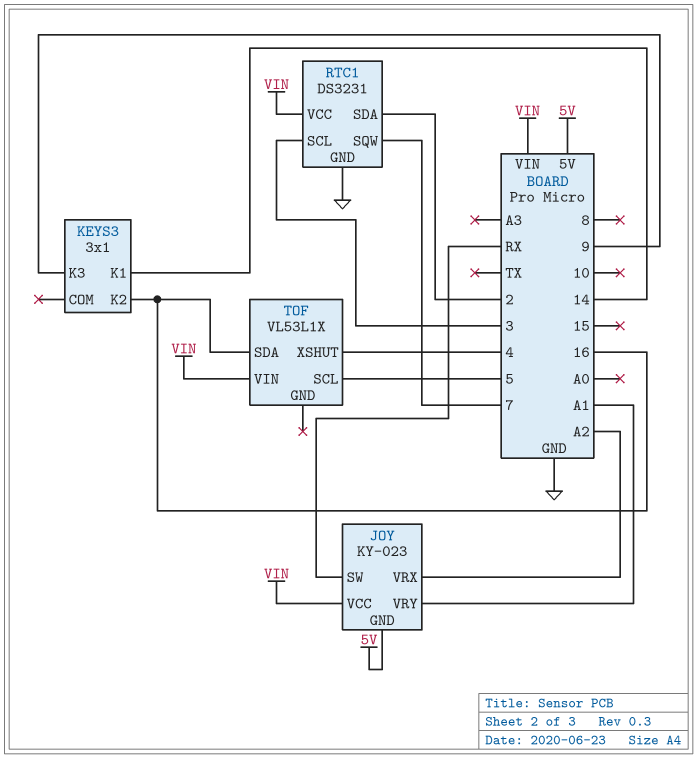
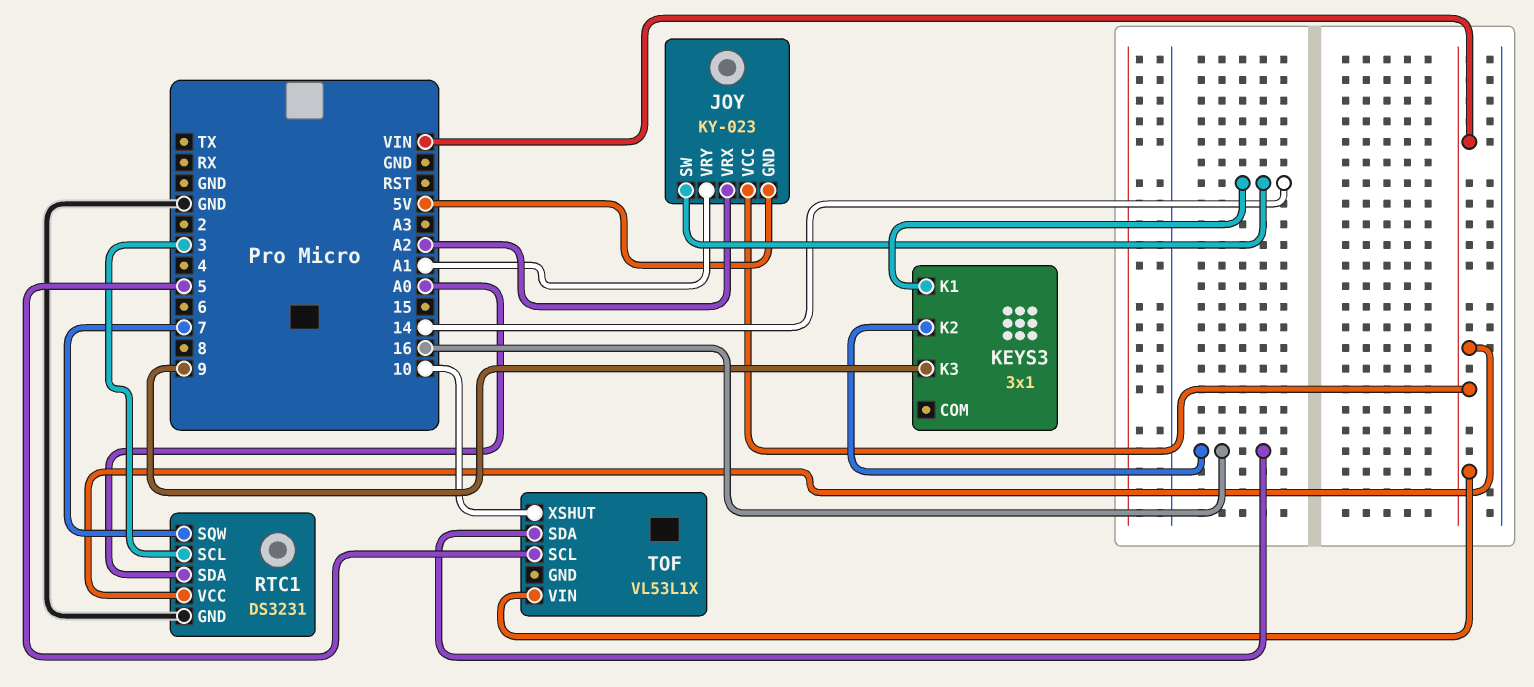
JOY pin SW: RX -> 14
RTC1 pin SDA: 2 -> A0
TOF pin XSHUT: 4 -> 10

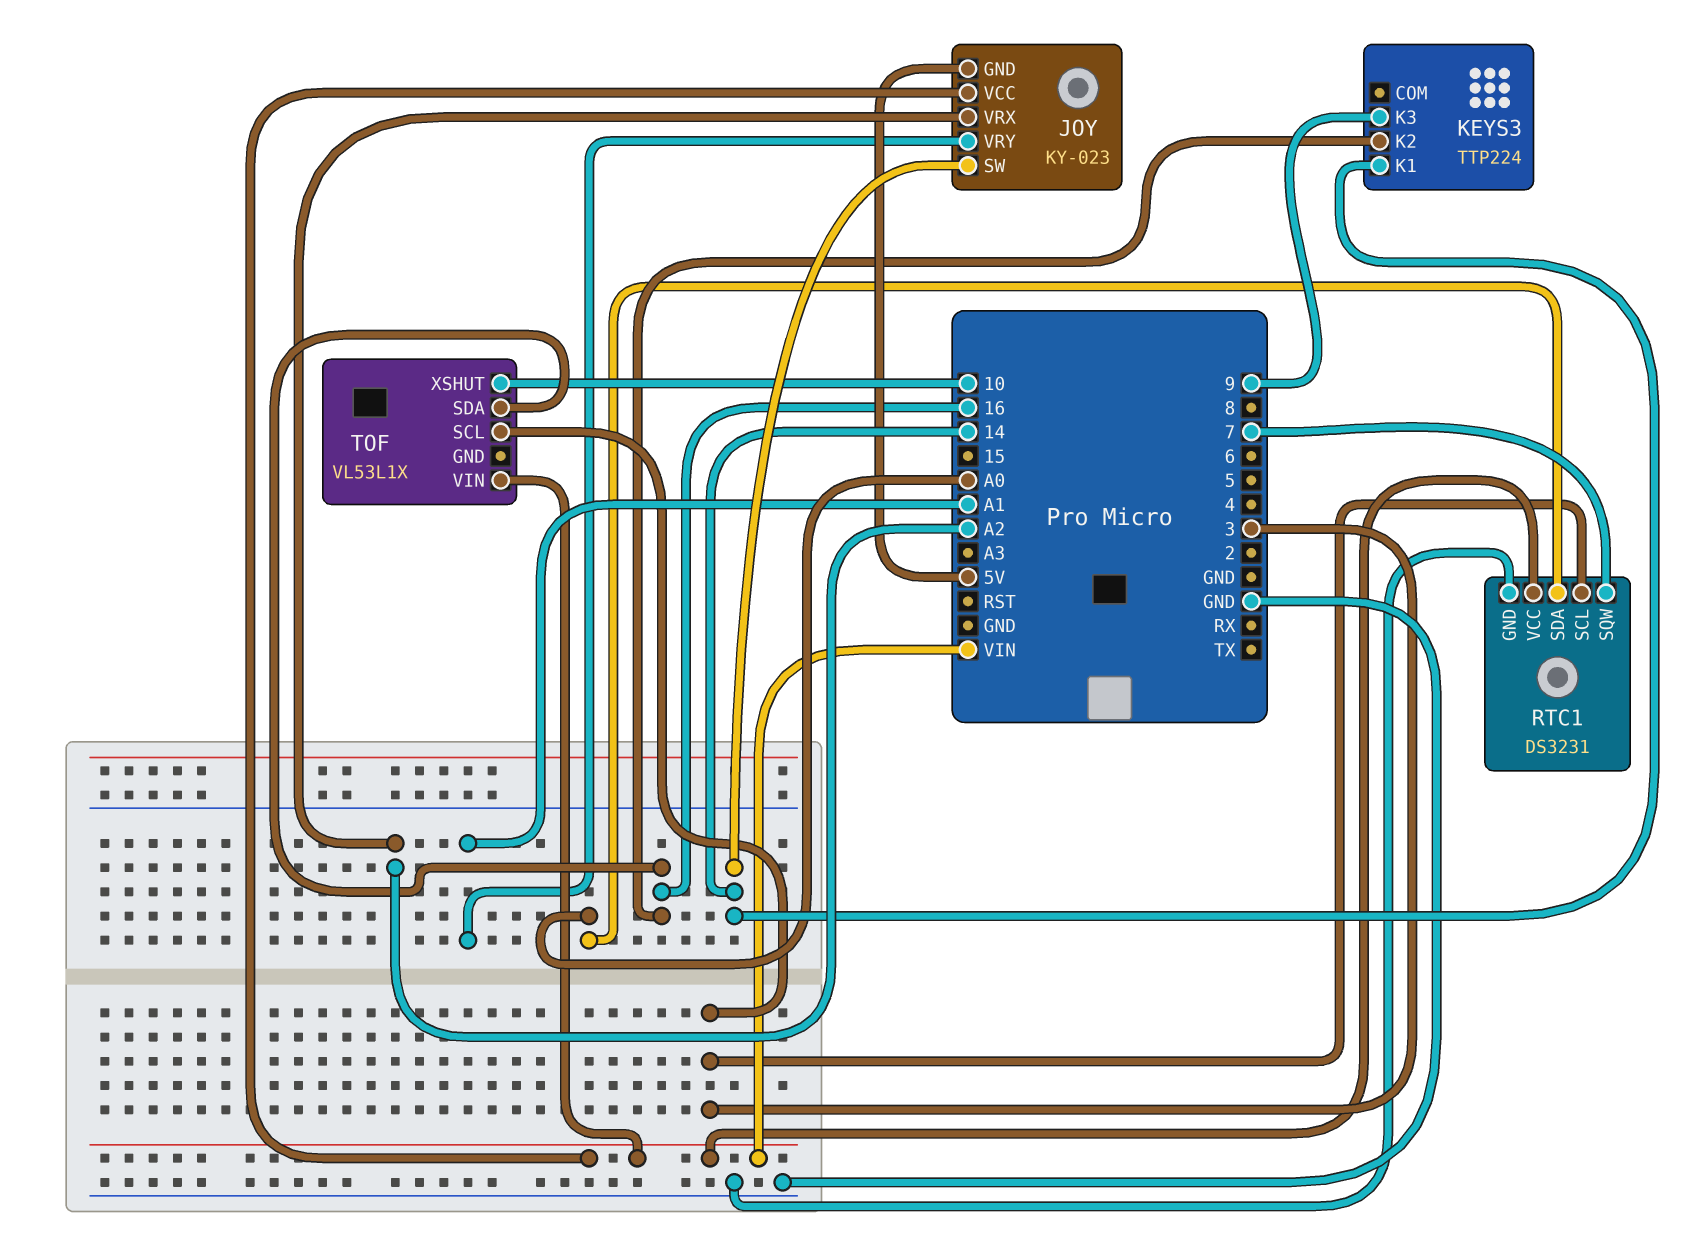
KEYS3: 3x1 -> TTP224
TOF pin SCL: 5 -> 3

